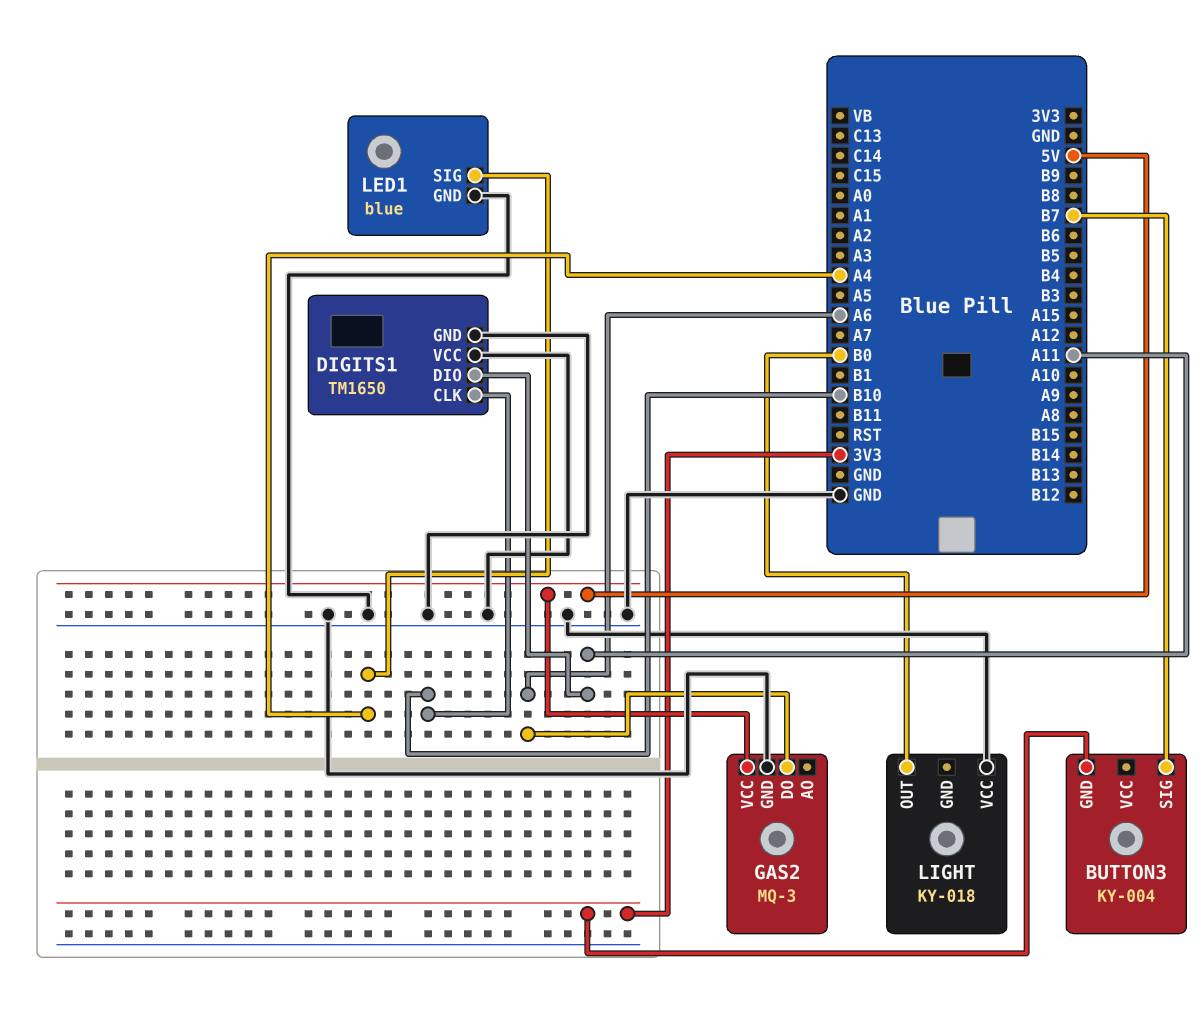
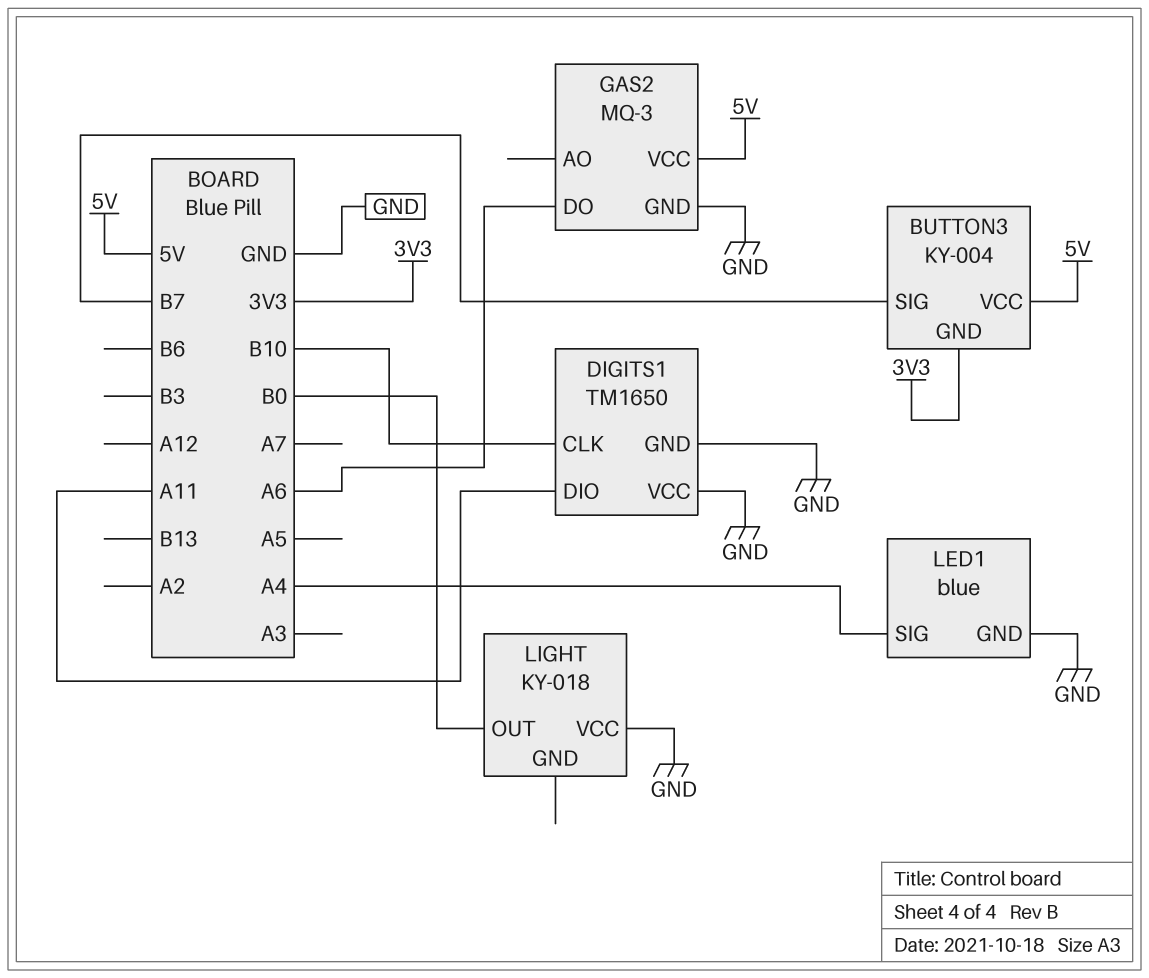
BUTTON3 pin VCC: none -> 5V

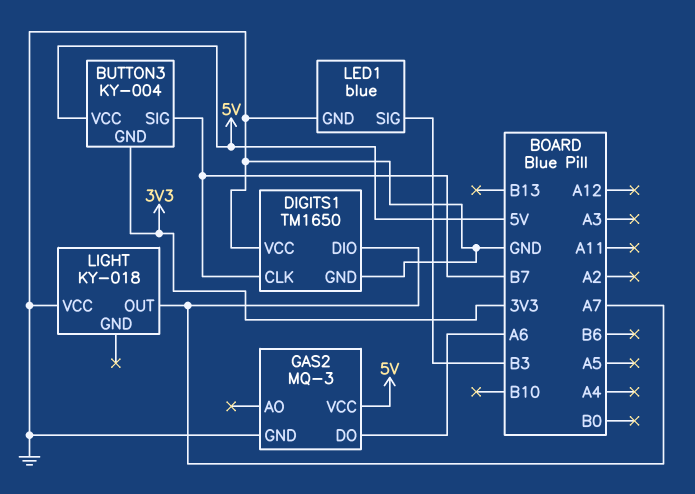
DIGITS1 pin CLK: B10 -> B7
DIGITS1 pin DIO: A11 -> A7
LED1 pin SIG: A4 -> B3
LIGHT pin OUT: B0 -> A7

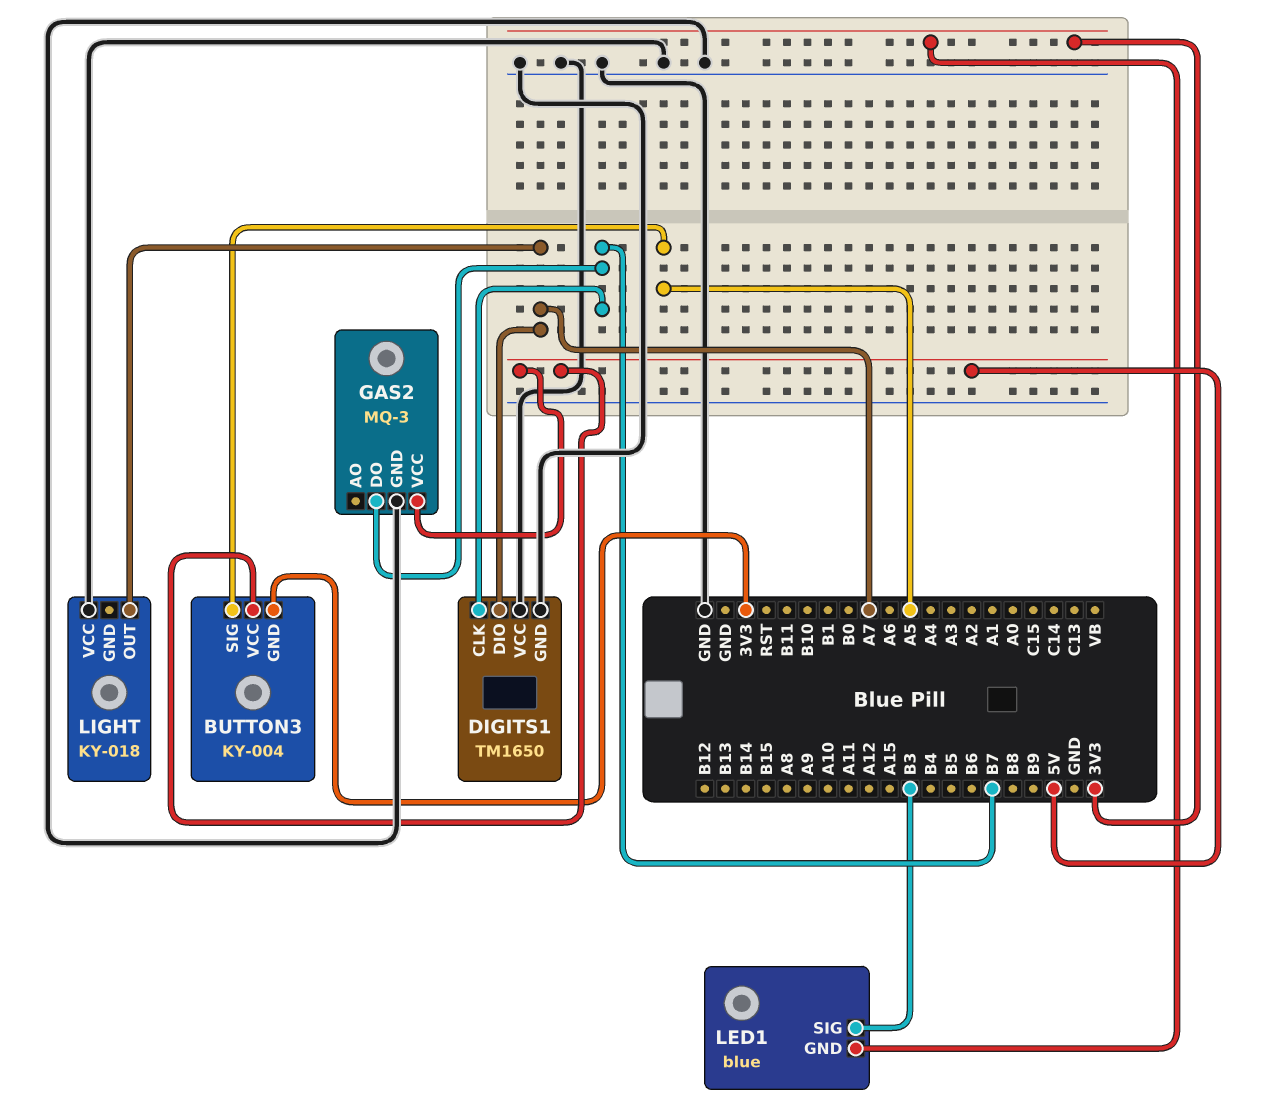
BUTTON3 pin SIG: B7 -> A5
GAS2 pin DO: A6 -> B7
LED1 pin GND: GND -> 3V3

